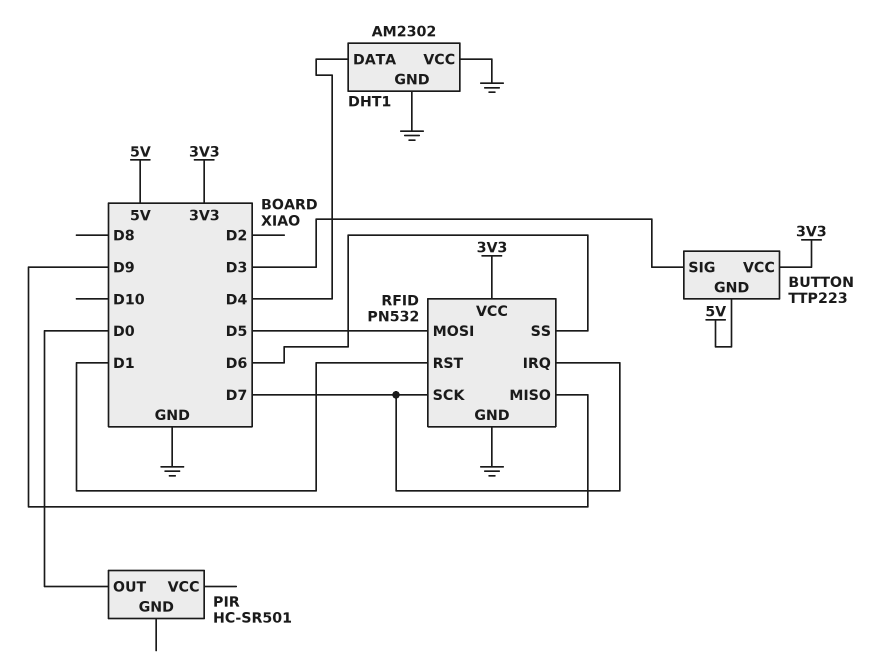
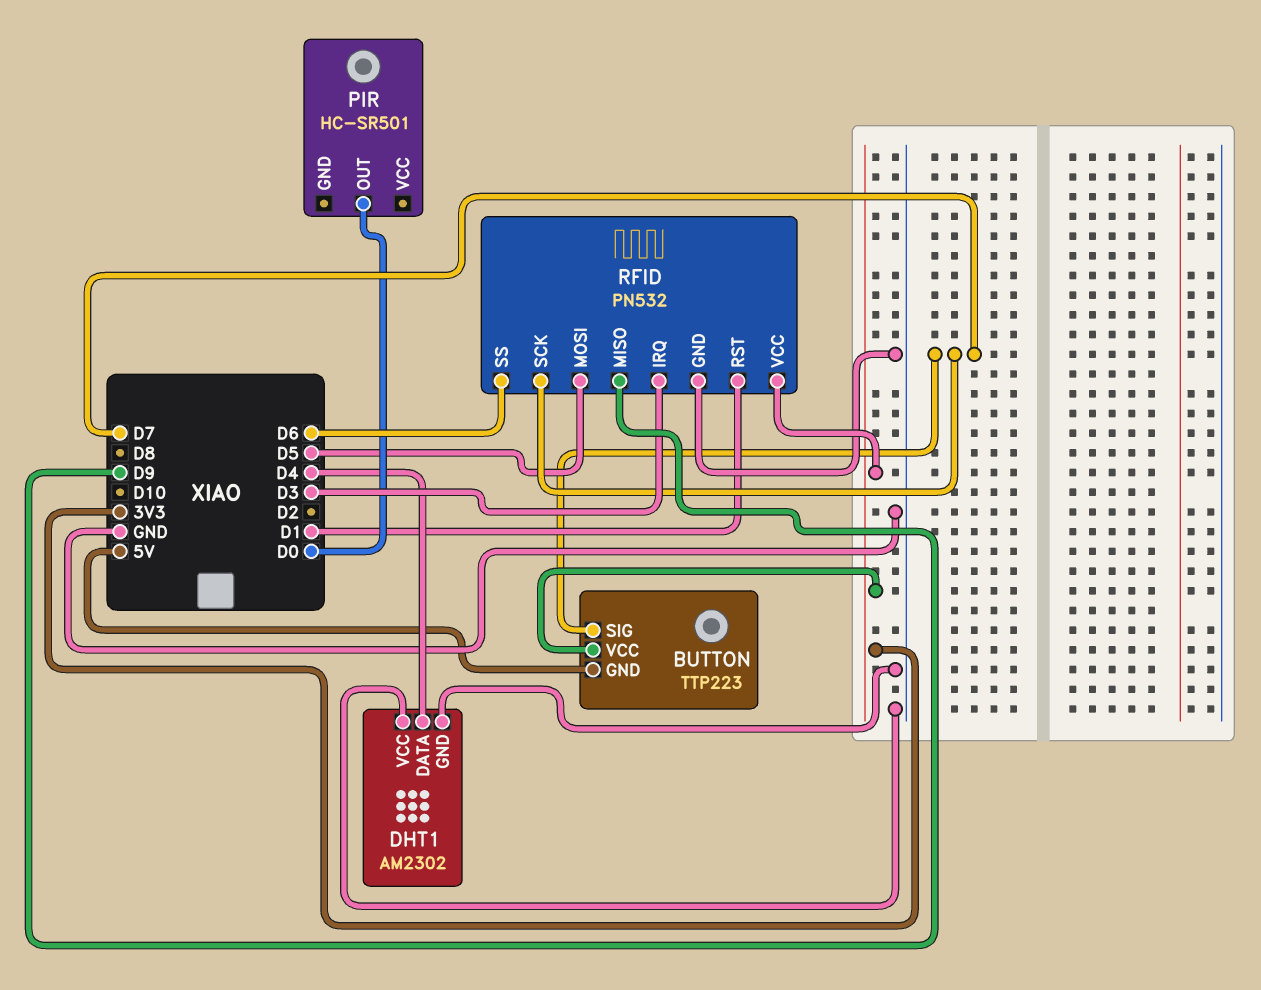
BUTTON pin SIG: D3 -> D7
RFID pin IRQ: D7 -> D3

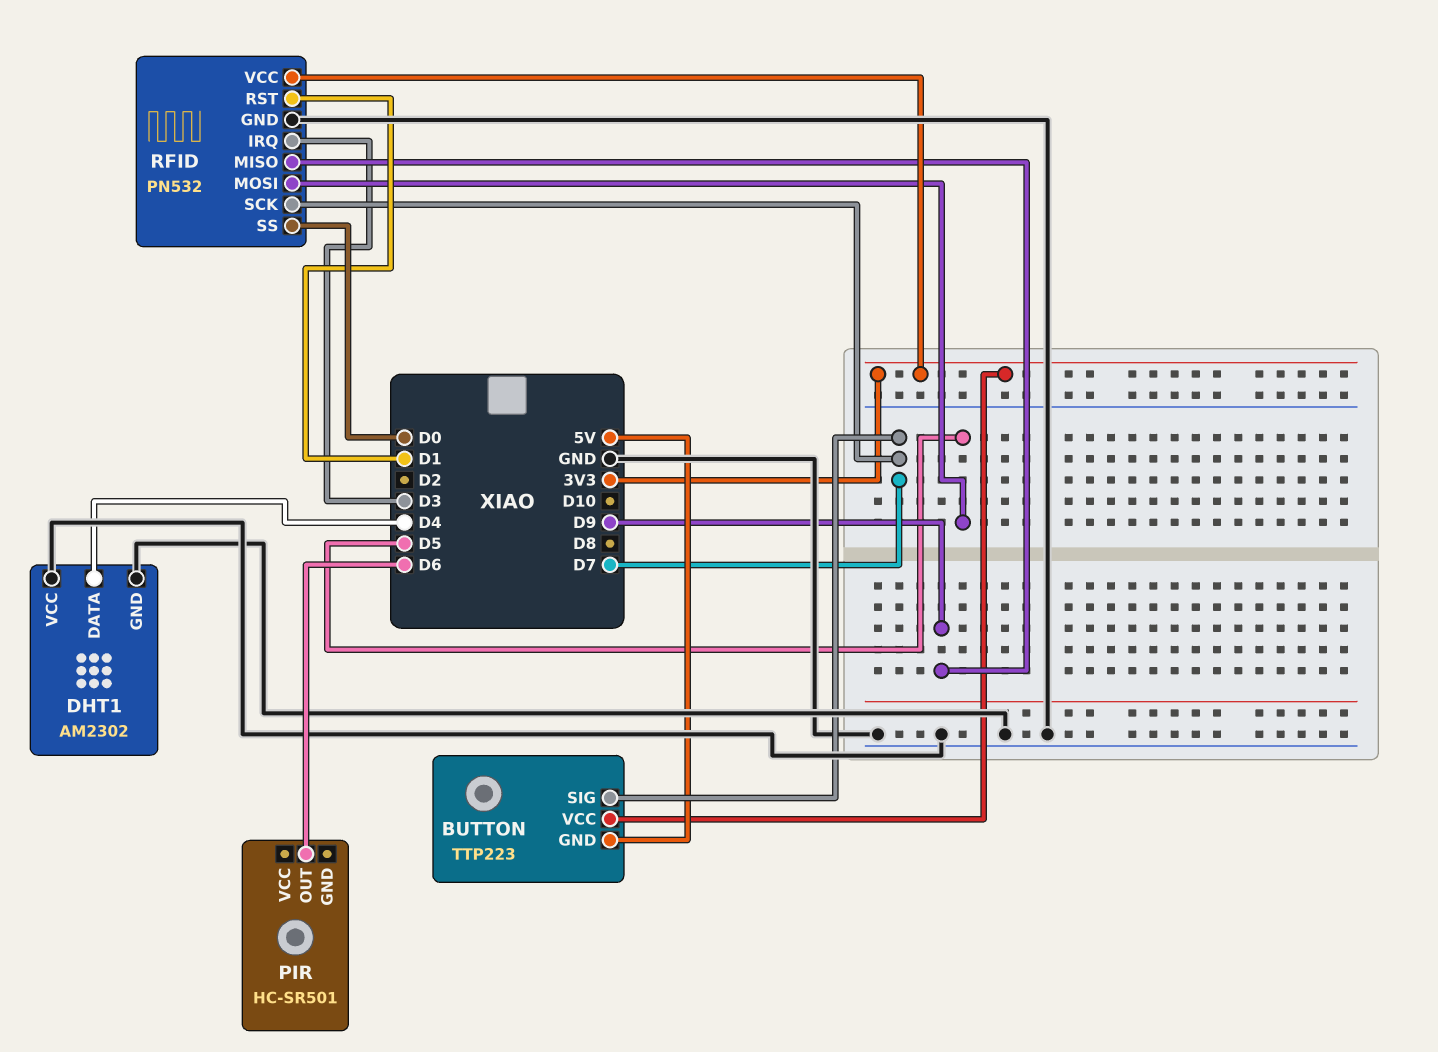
PIR pin OUT: D0 -> D6
RFID pin SS: D6 -> D0

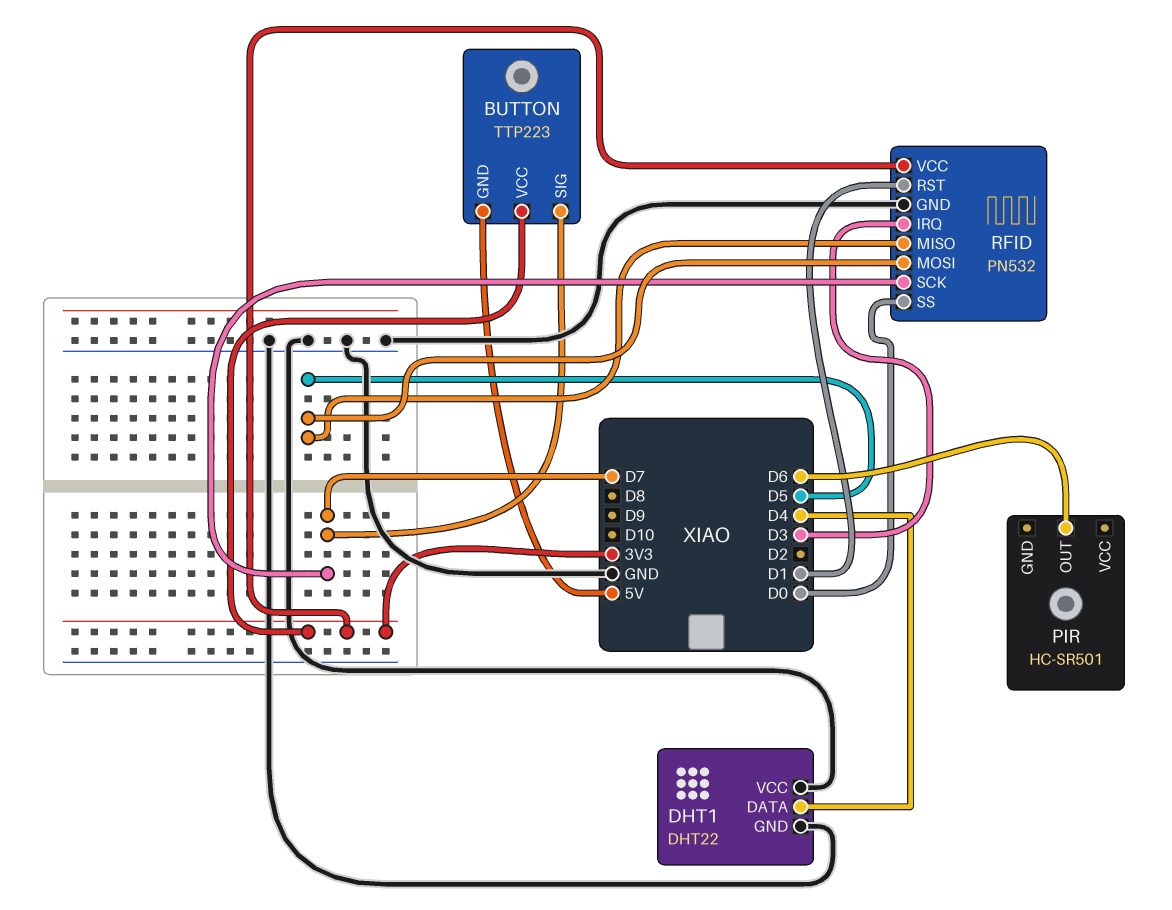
DHT1: AM2302 -> DHT22
RFID pin MISO: D9 -> D5

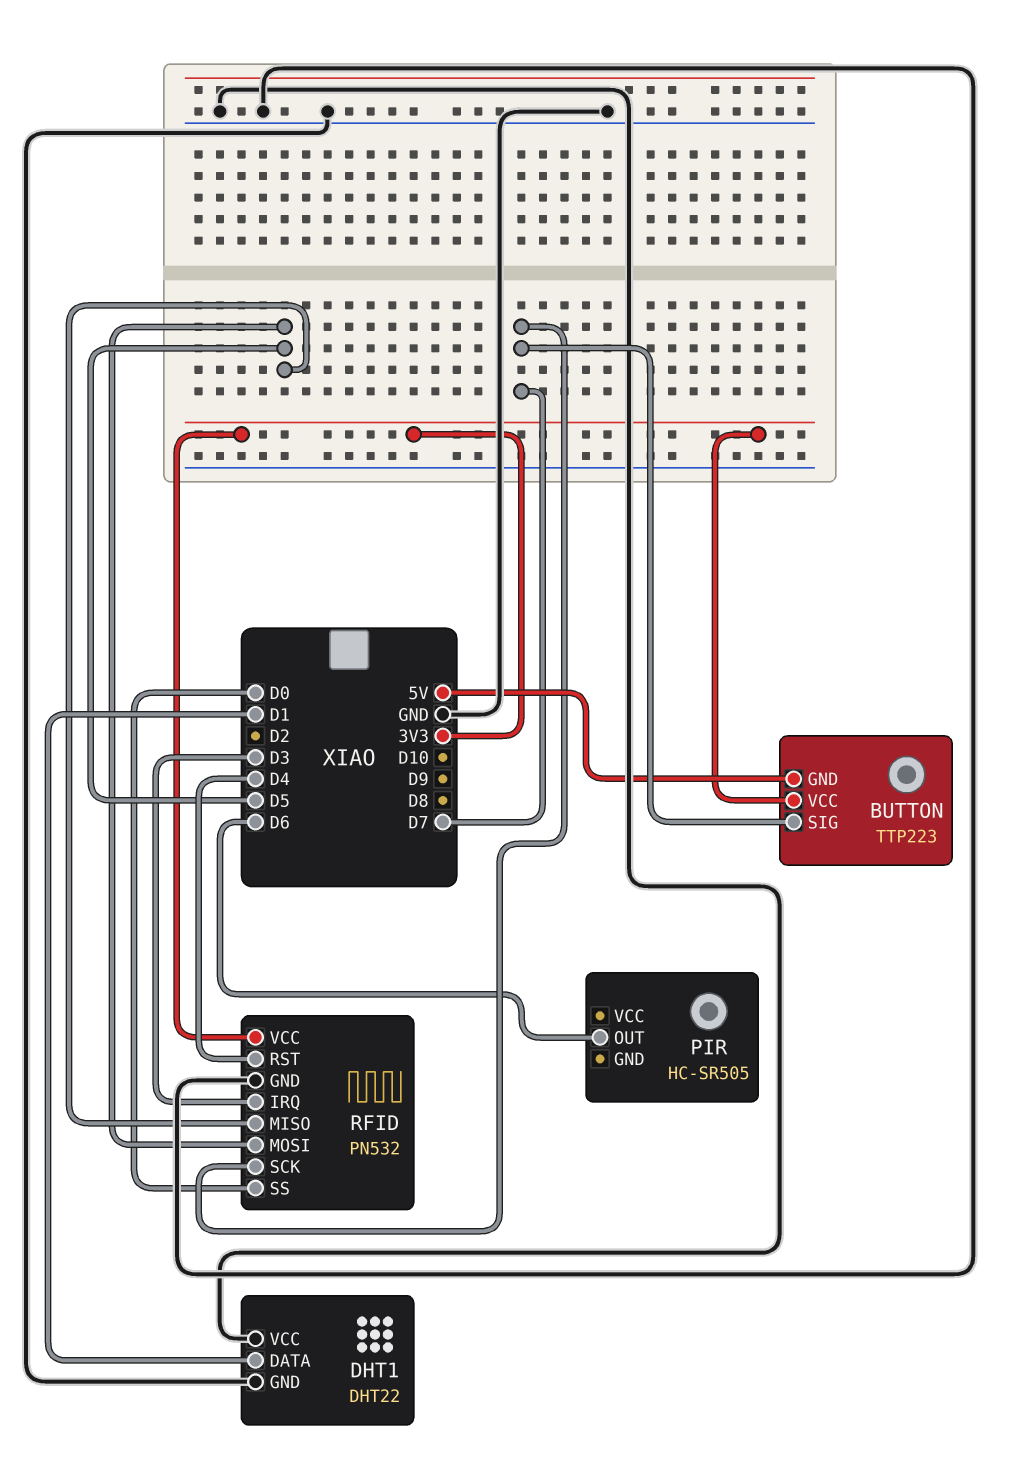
DHT1 pin DATA: D4 -> D1
PIR: HC-SR501 -> HC-SR505
RFID pin RST: D1 -> D4

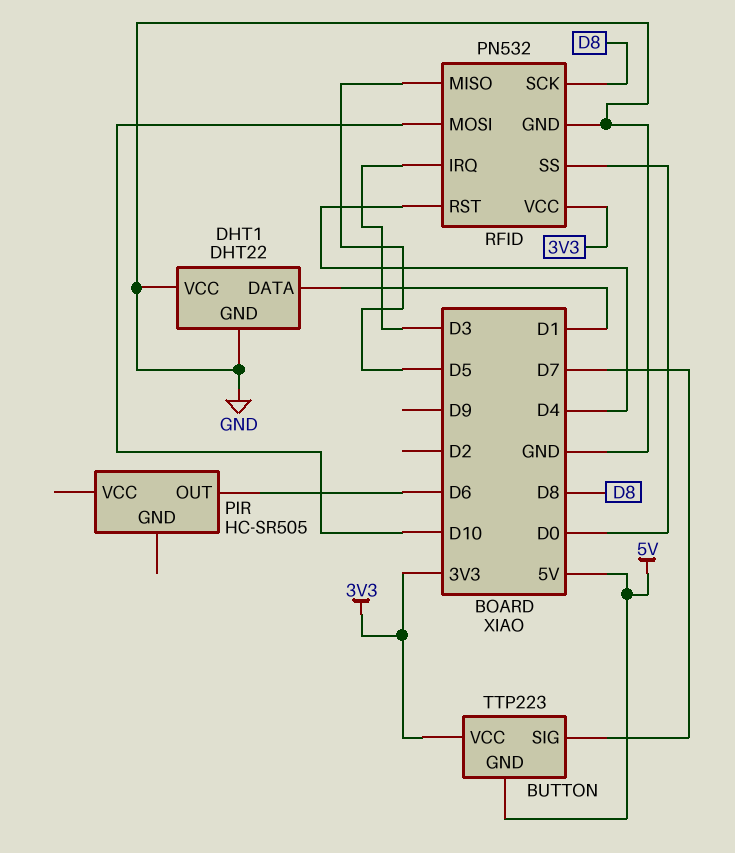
RFID pin MOSI: D5 -> D10
RFID pin SCK: D7 -> D8

